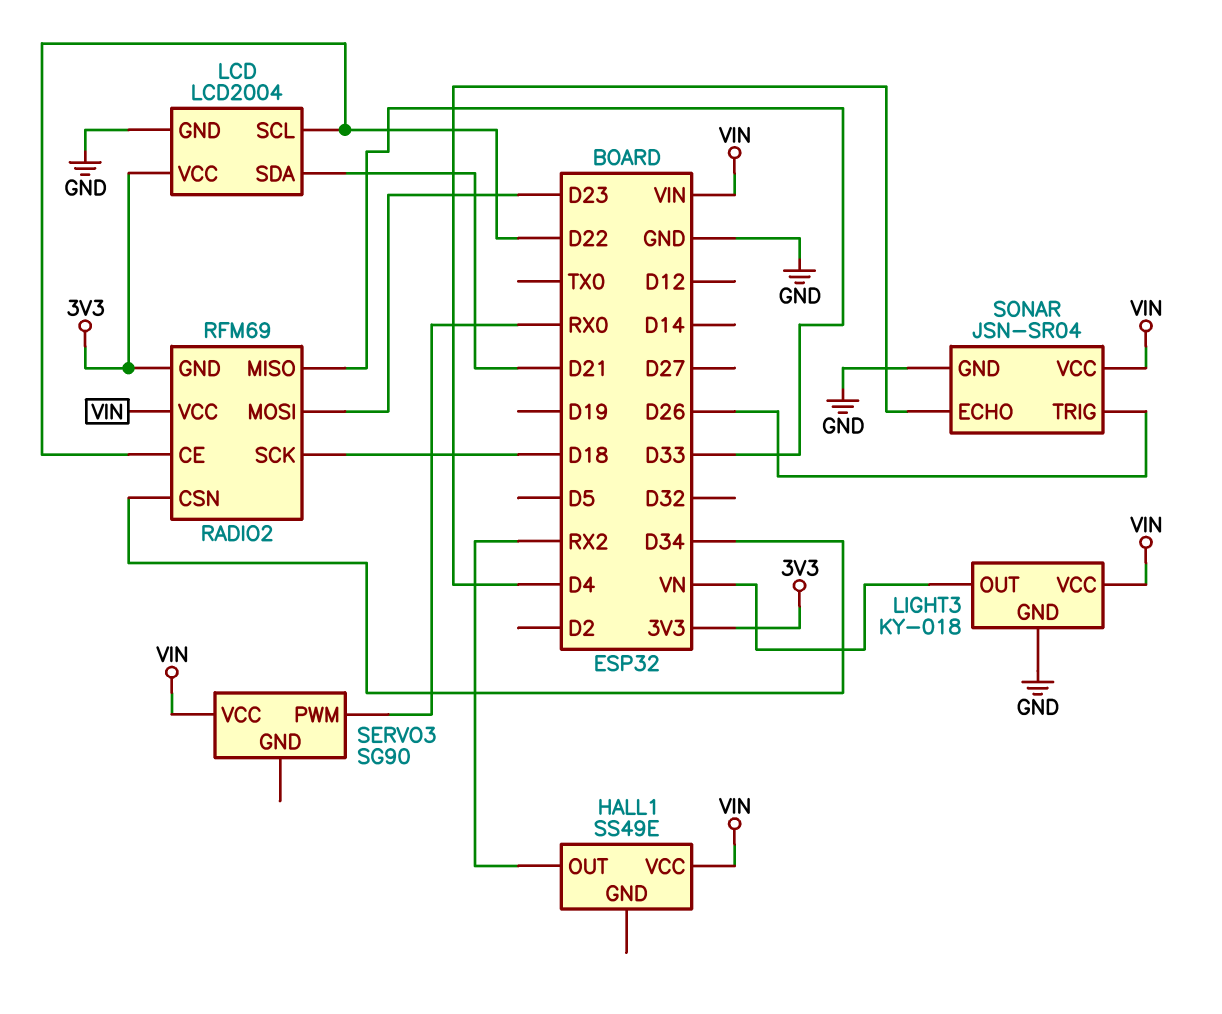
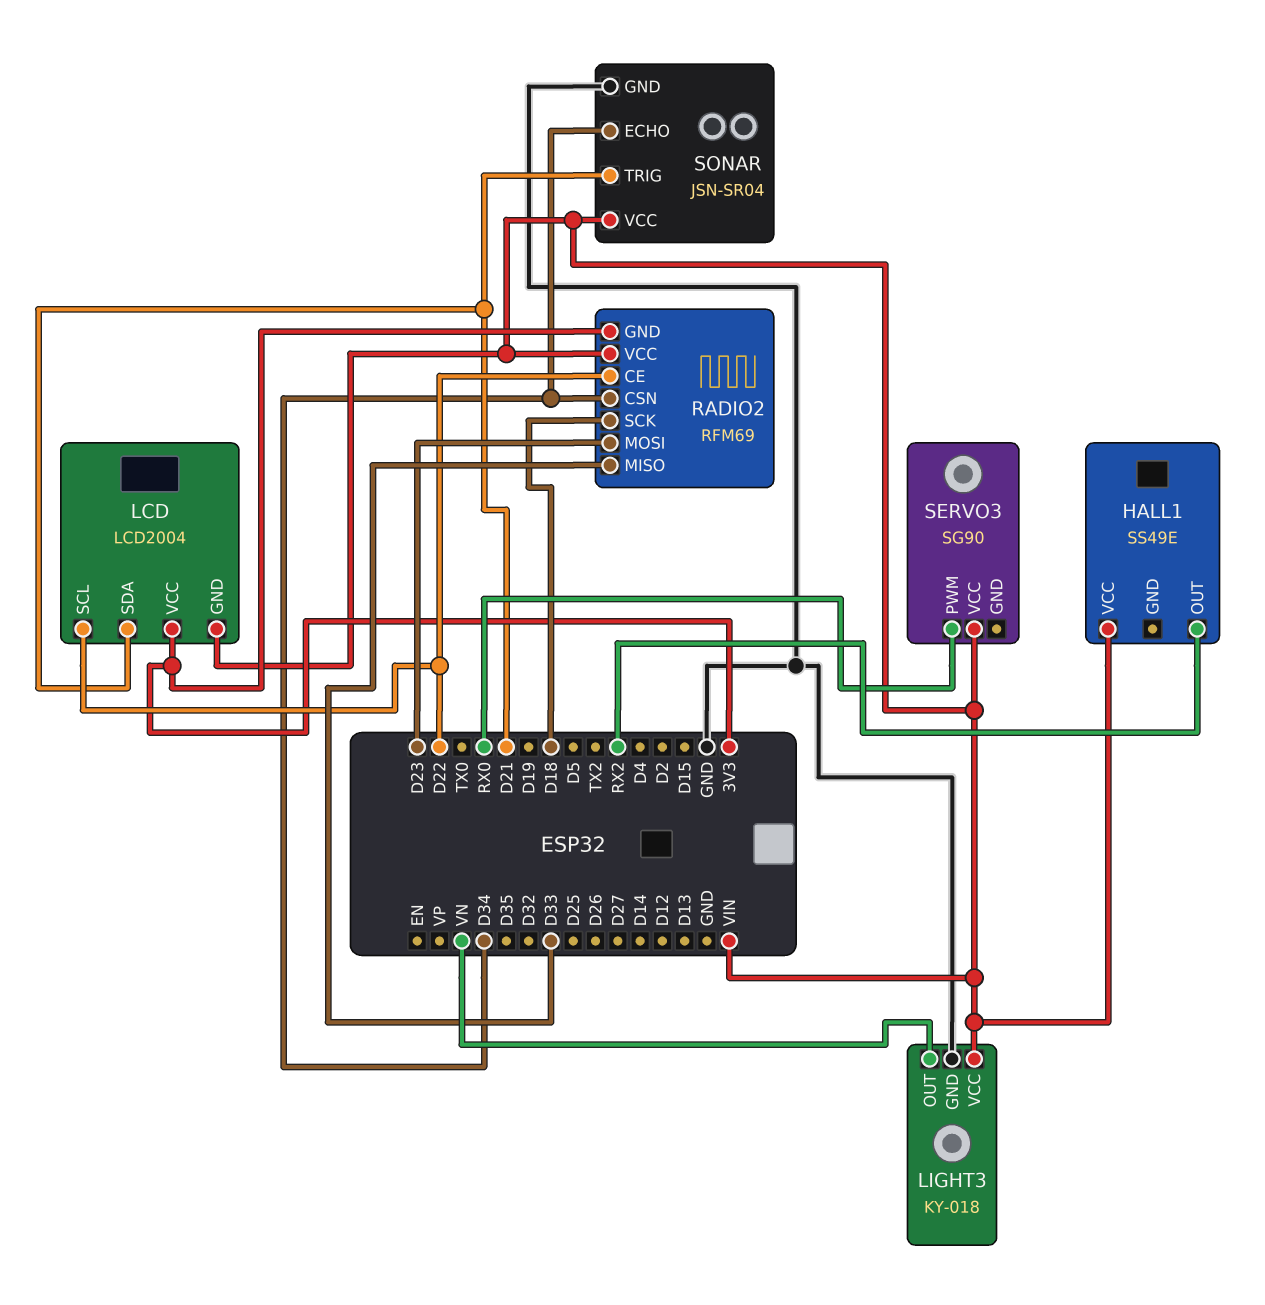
LCD pin GND: GND -> VIN
SONAR pin ECHO: D4 -> D34
SONAR pin TRIG: D26 -> D21

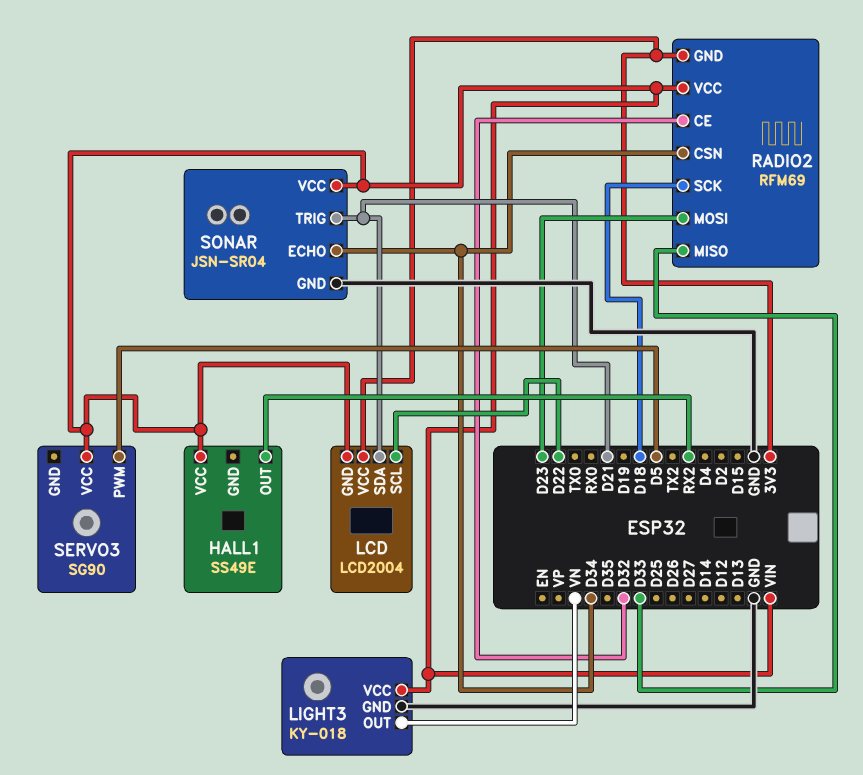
RADIO2 pin CE: D22 -> D32
SERVO3 pin PWM: RX0 -> D5

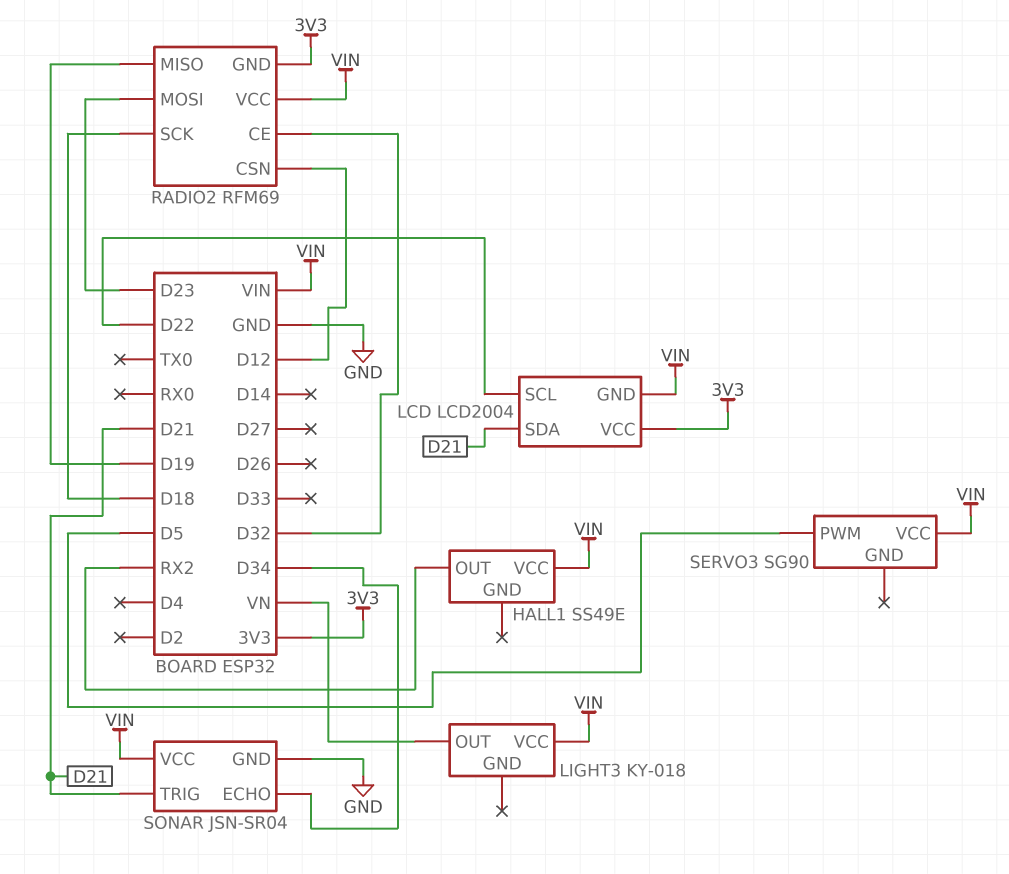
LIGHT3 pin GND: GND -> none
RADIO2 pin CSN: D34 -> D12
RADIO2 pin MISO: D33 -> D19

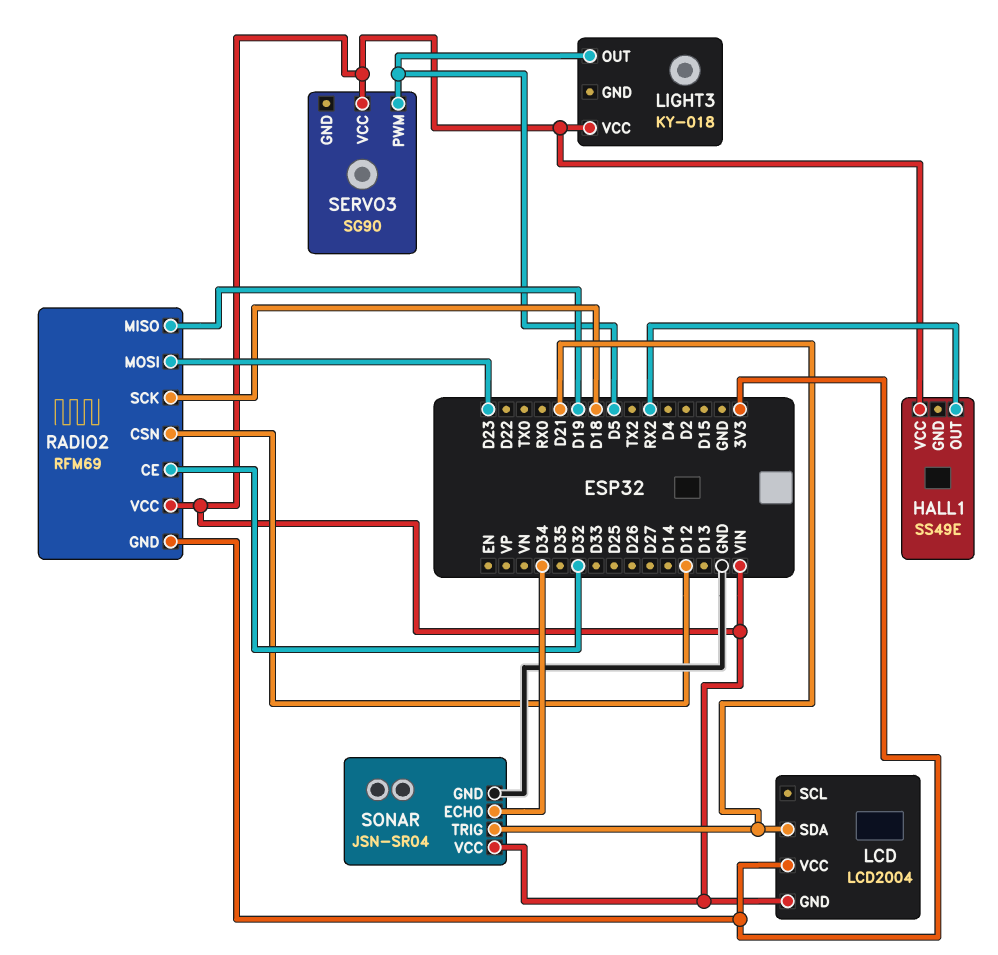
LCD pin SCL: D22 -> none
LIGHT3 pin OUT: VN -> D5

